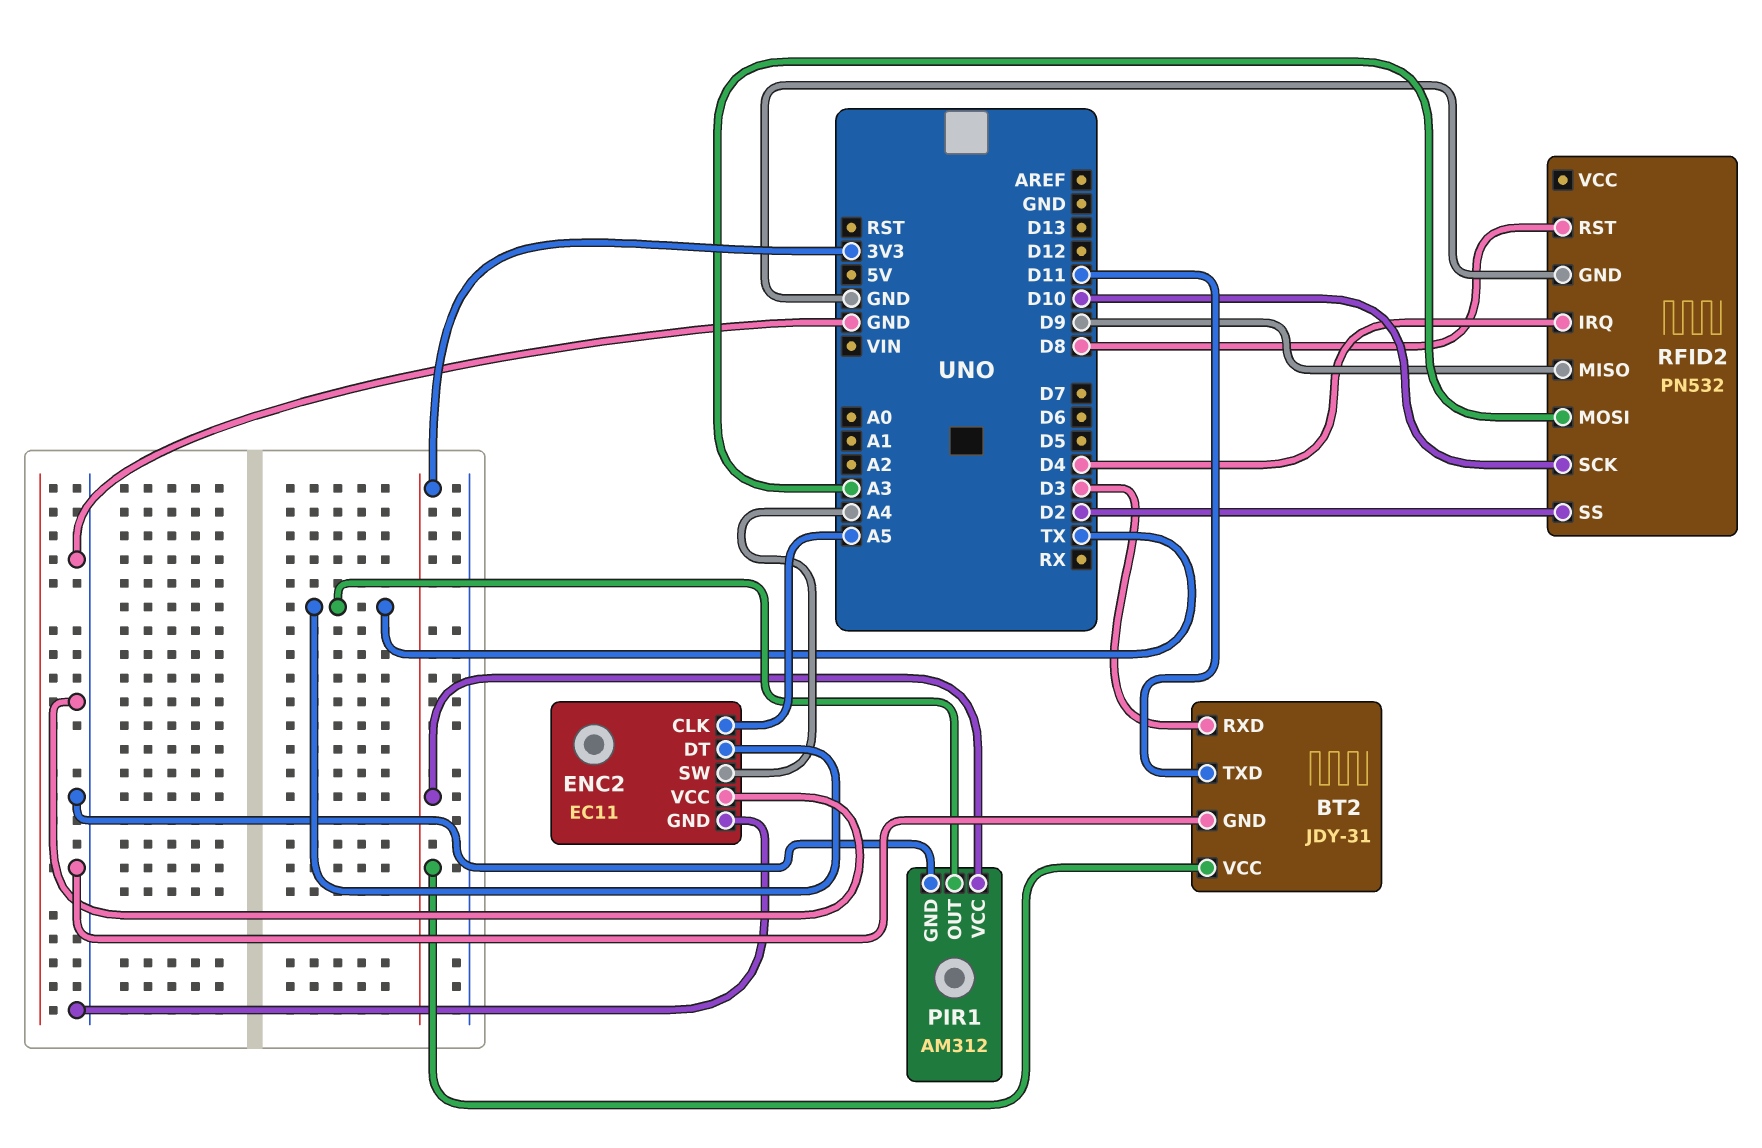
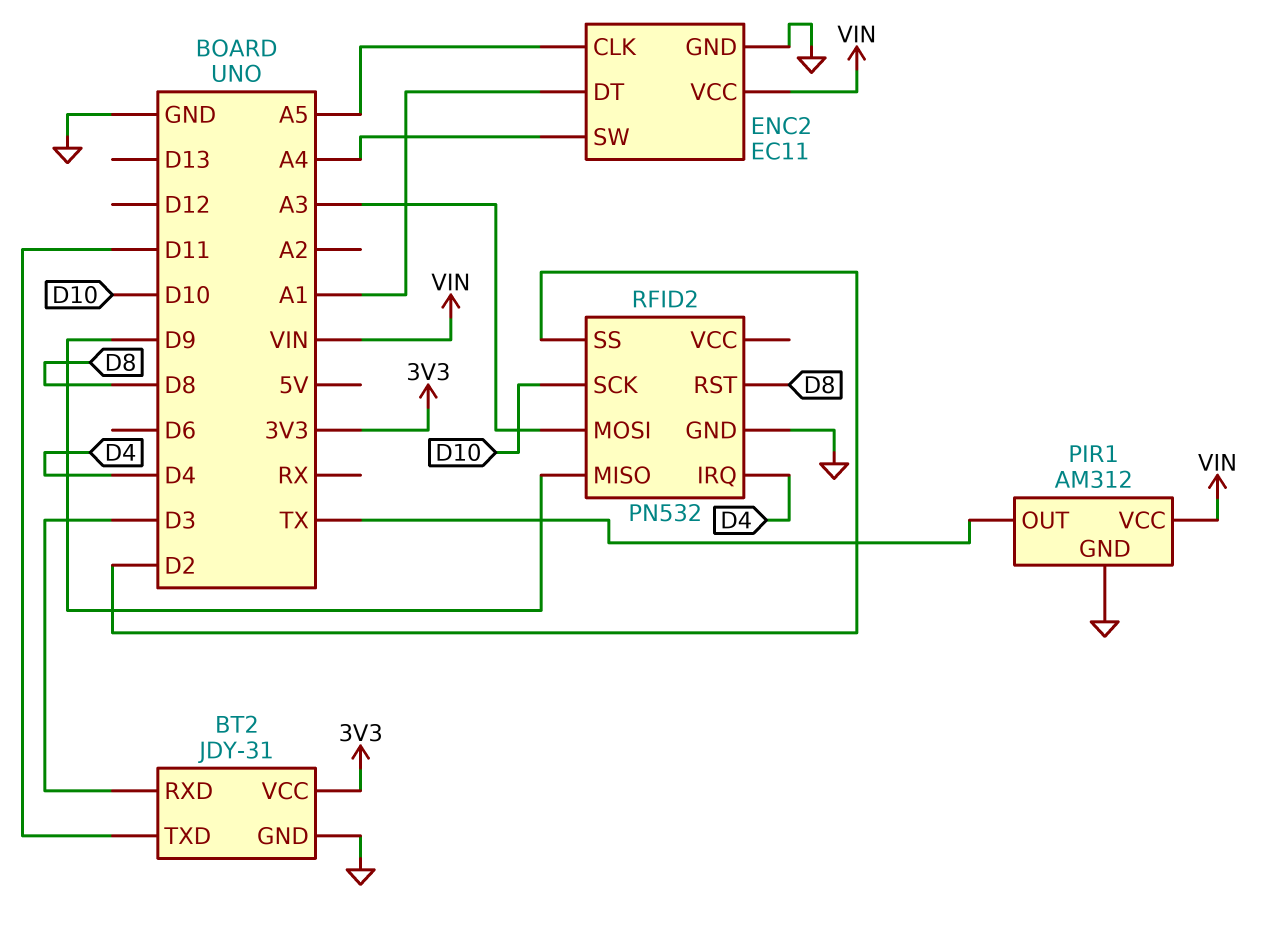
ENC2 pin DT: TX -> A1
ENC2 pin VCC: GND -> VIN
PIR1 pin VCC: 3V3 -> VIN

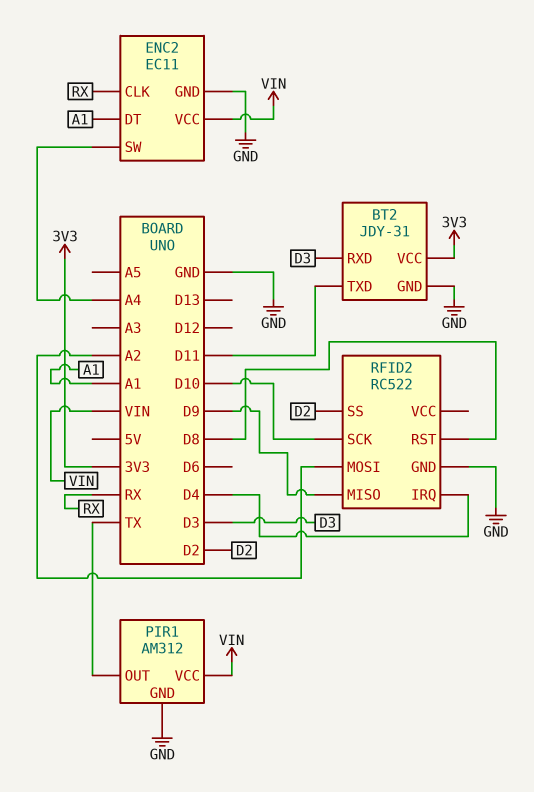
ENC2 pin CLK: A5 -> RX
RFID2: PN532 -> RC522
RFID2 pin MOSI: A3 -> A2

